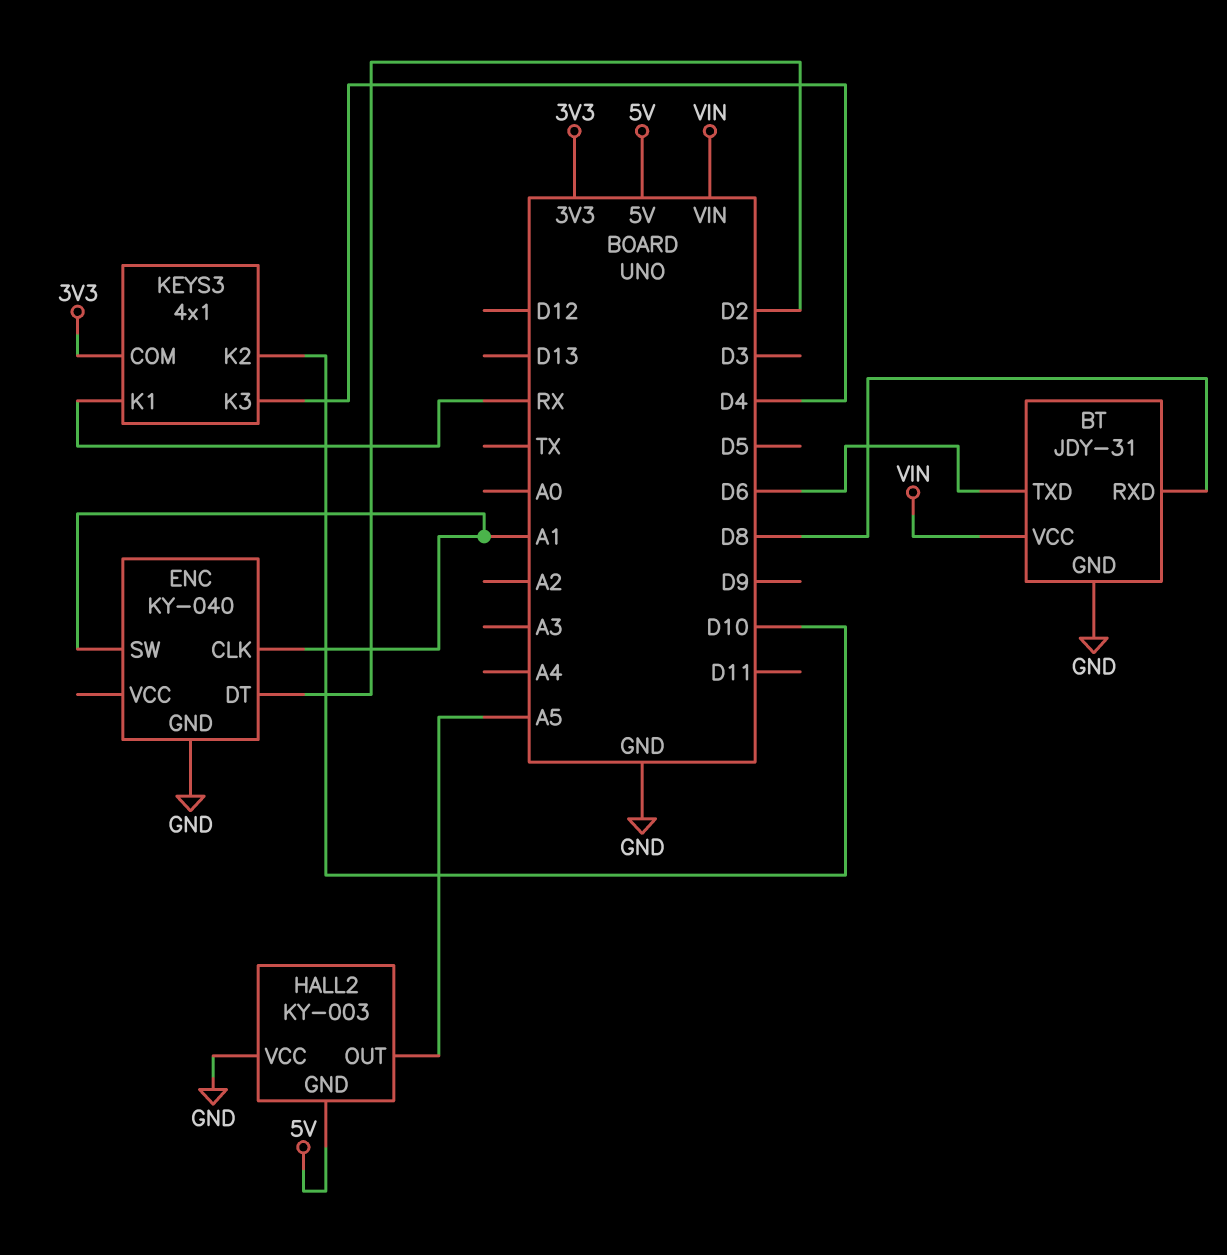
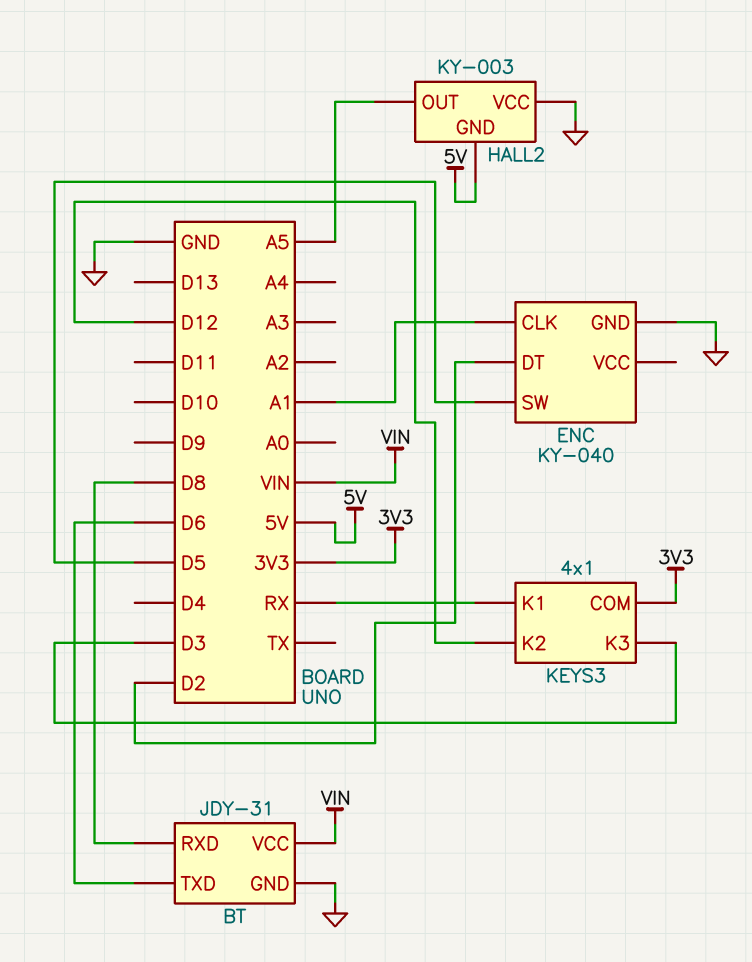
ENC pin SW: A1 -> D5
KEYS3 pin K2: D10 -> D12
KEYS3 pin K3: D4 -> D3

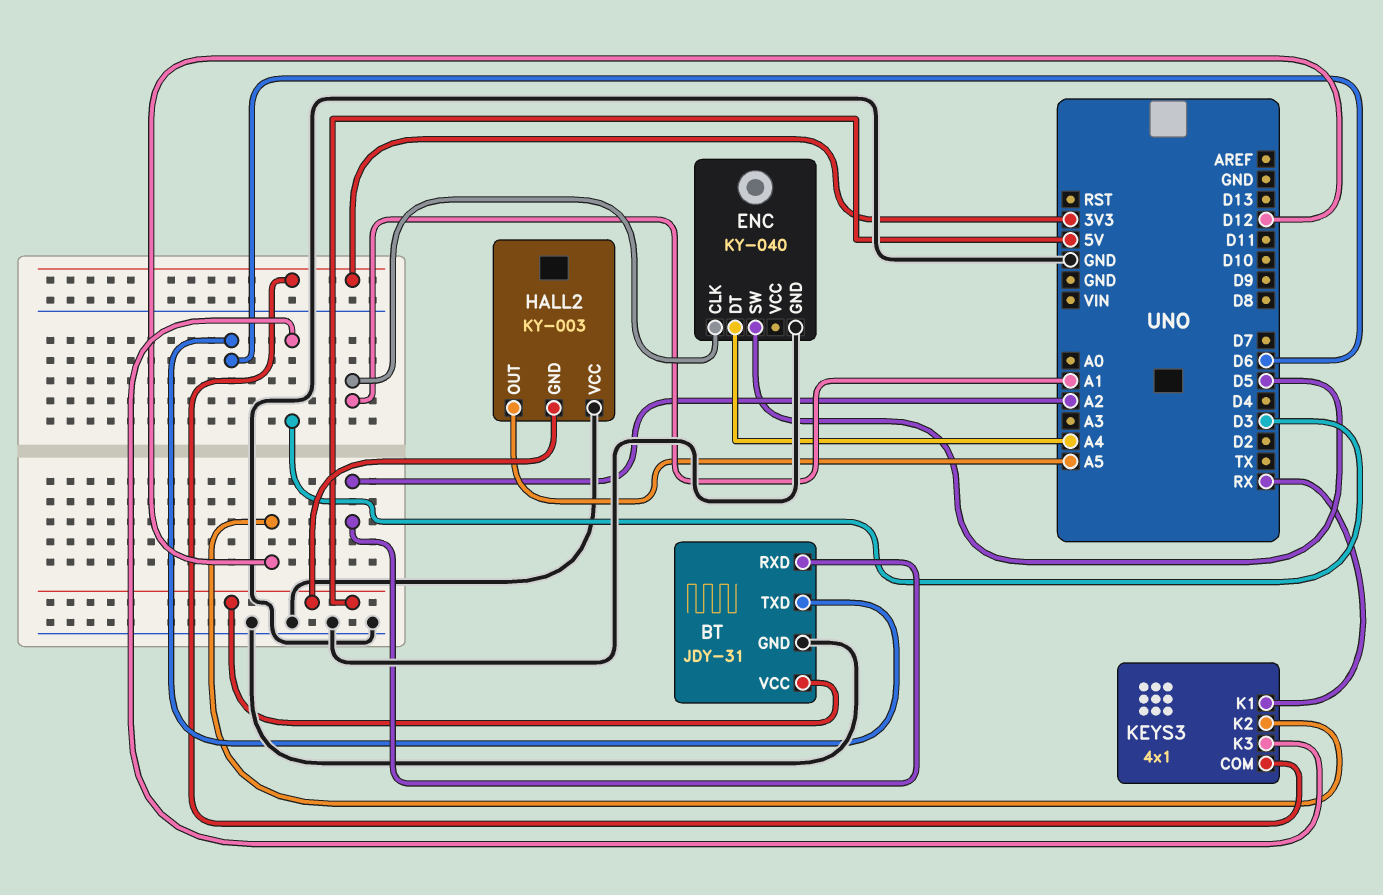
BT pin RXD: D8 -> A2
BT pin VCC: VIN -> 5V
ENC pin DT: D2 -> A4

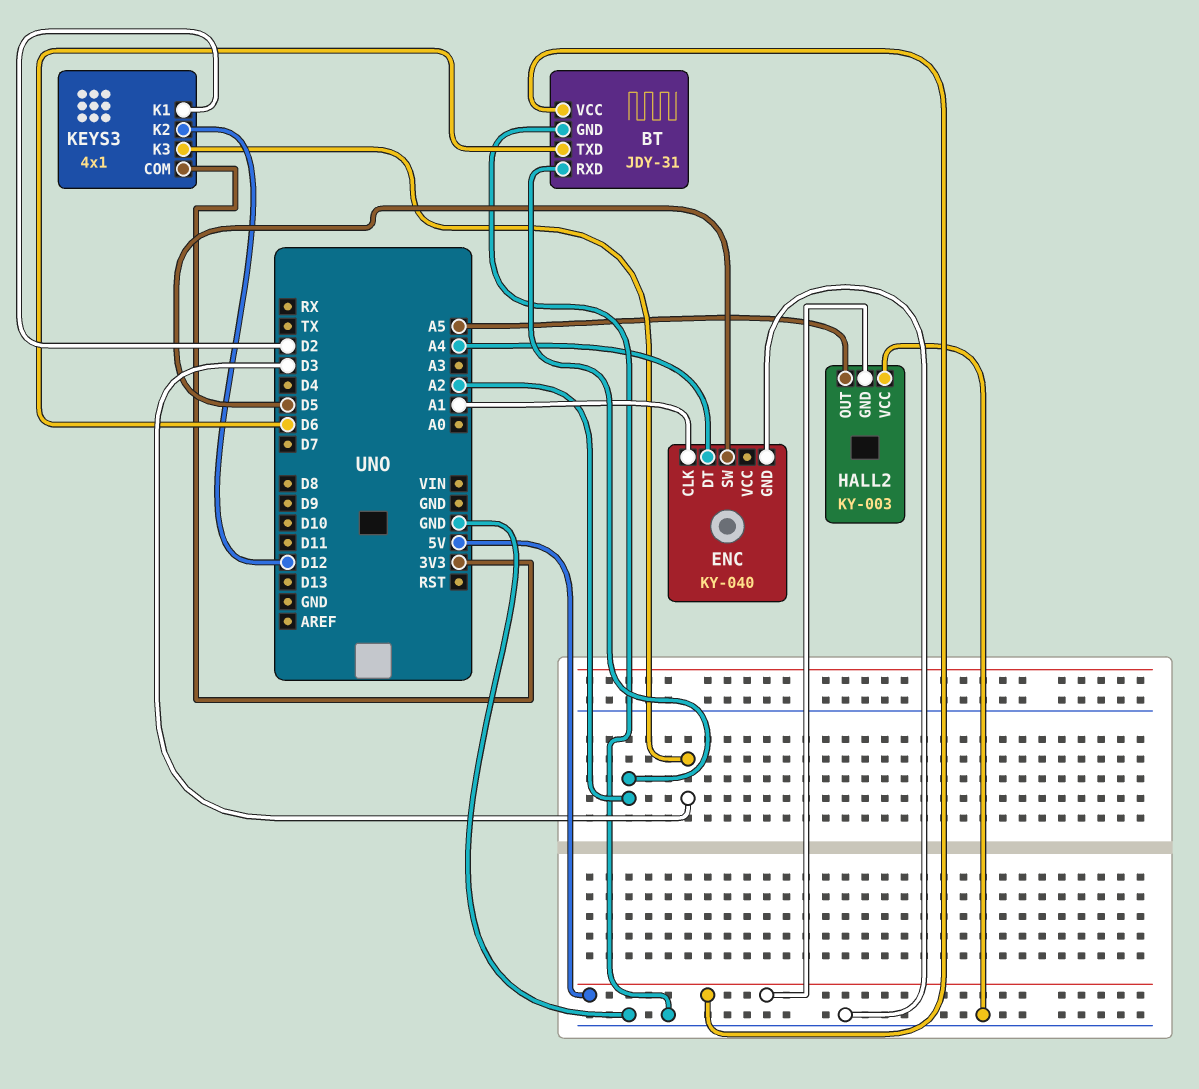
KEYS3 pin K1: RX -> D2

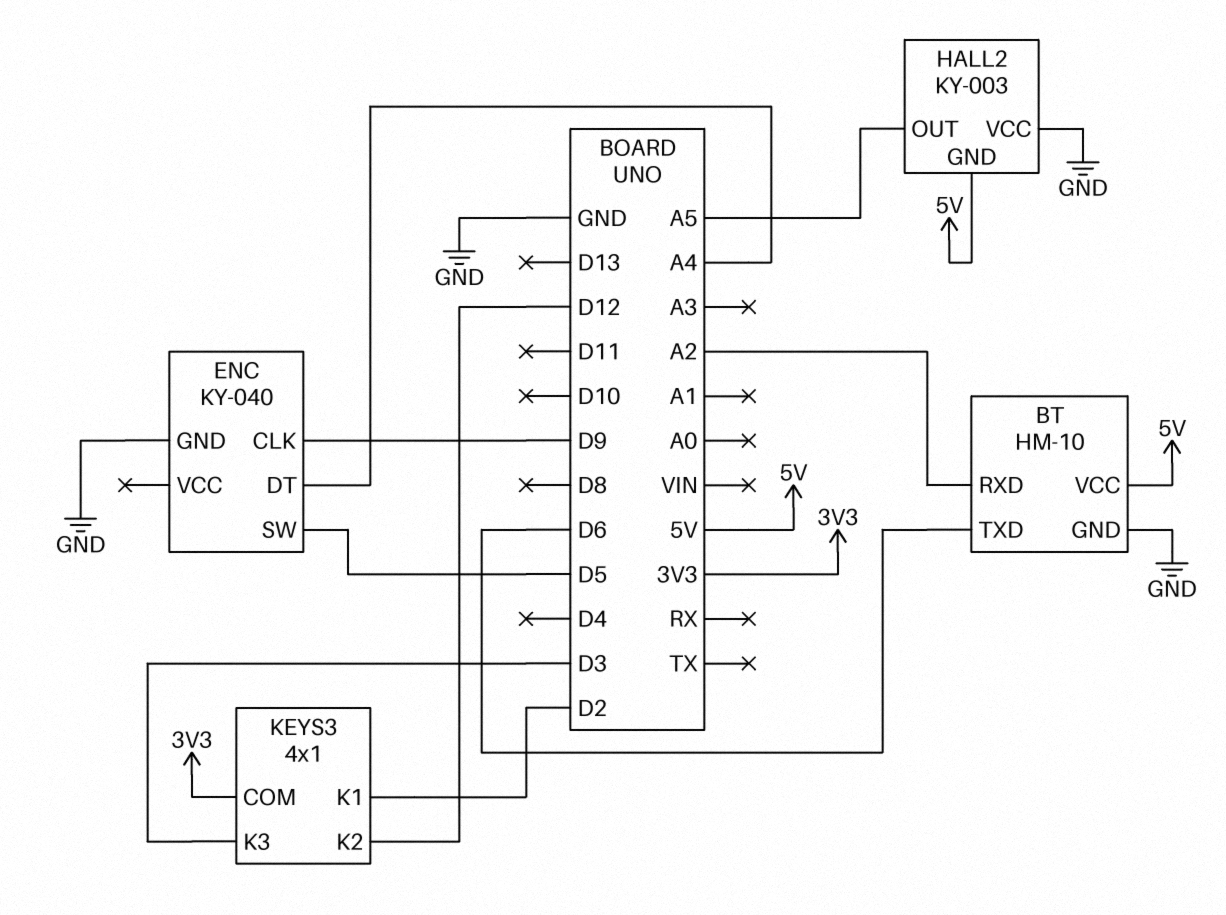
BT: JDY-31 -> HM-10
ENC pin CLK: A1 -> D9

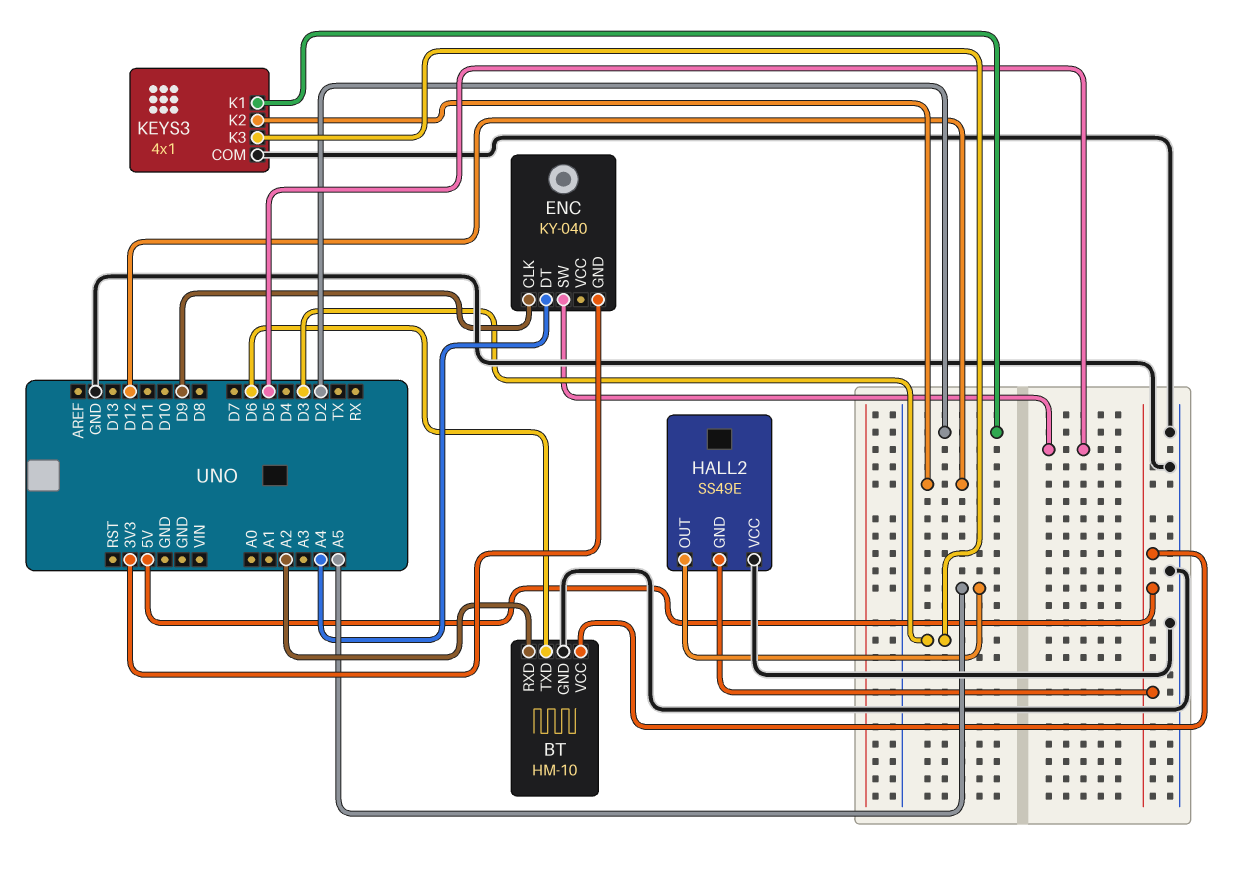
ENC pin GND: GND -> 3V3
HALL2: KY-003 -> SS49E
KEYS3 pin COM: 3V3 -> GND

